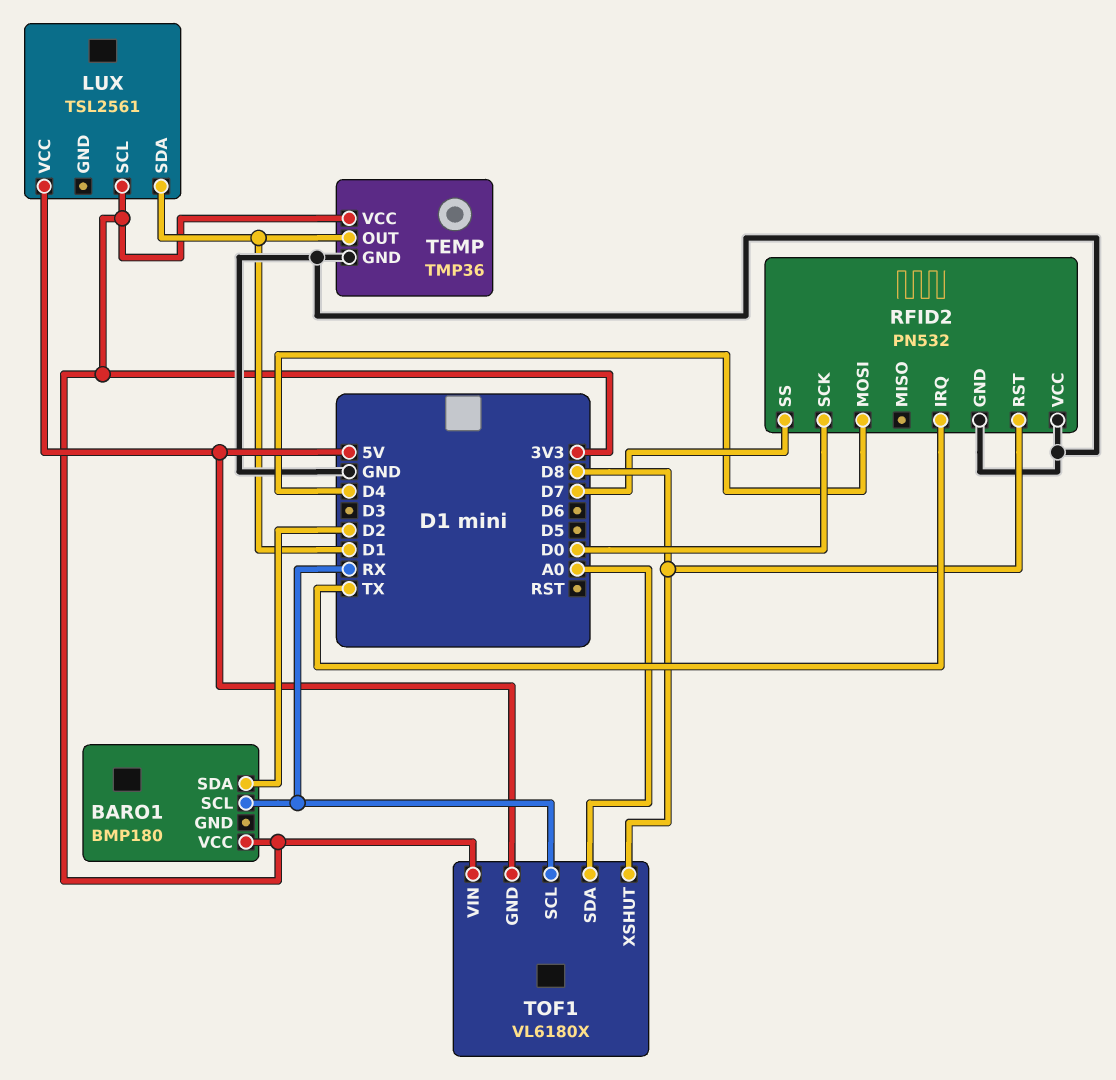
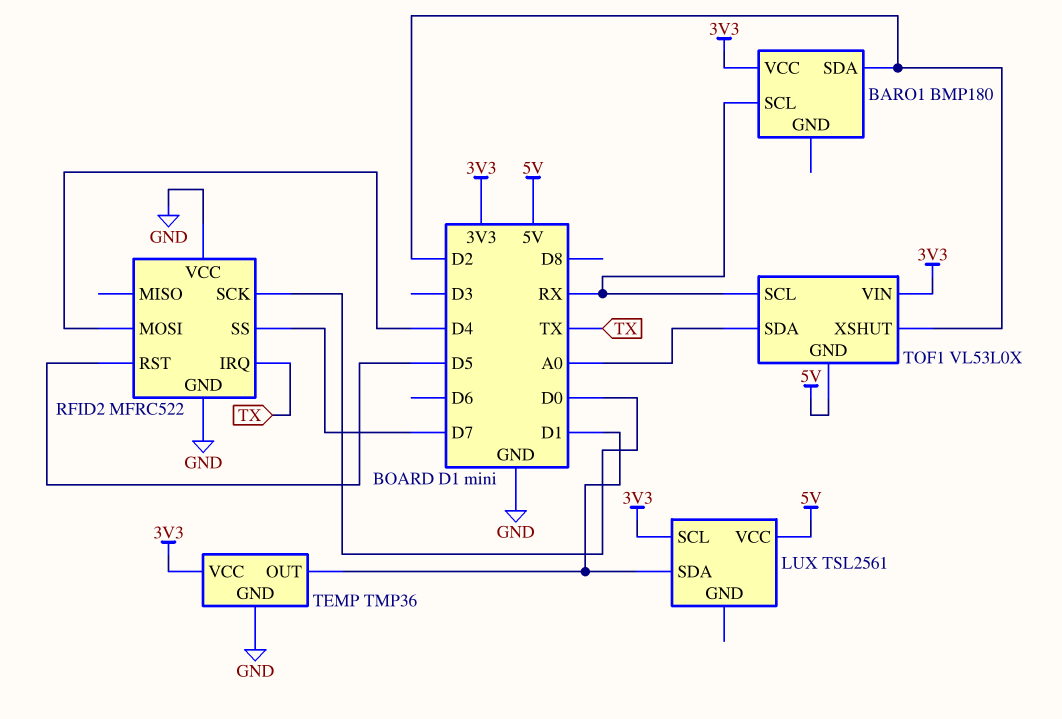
RFID2: PN532 -> MFRC522
RFID2 pin RST: D8 -> D5
TOF1: VL6180X -> VL53L0X
TOF1 pin XSHUT: D8 -> D2

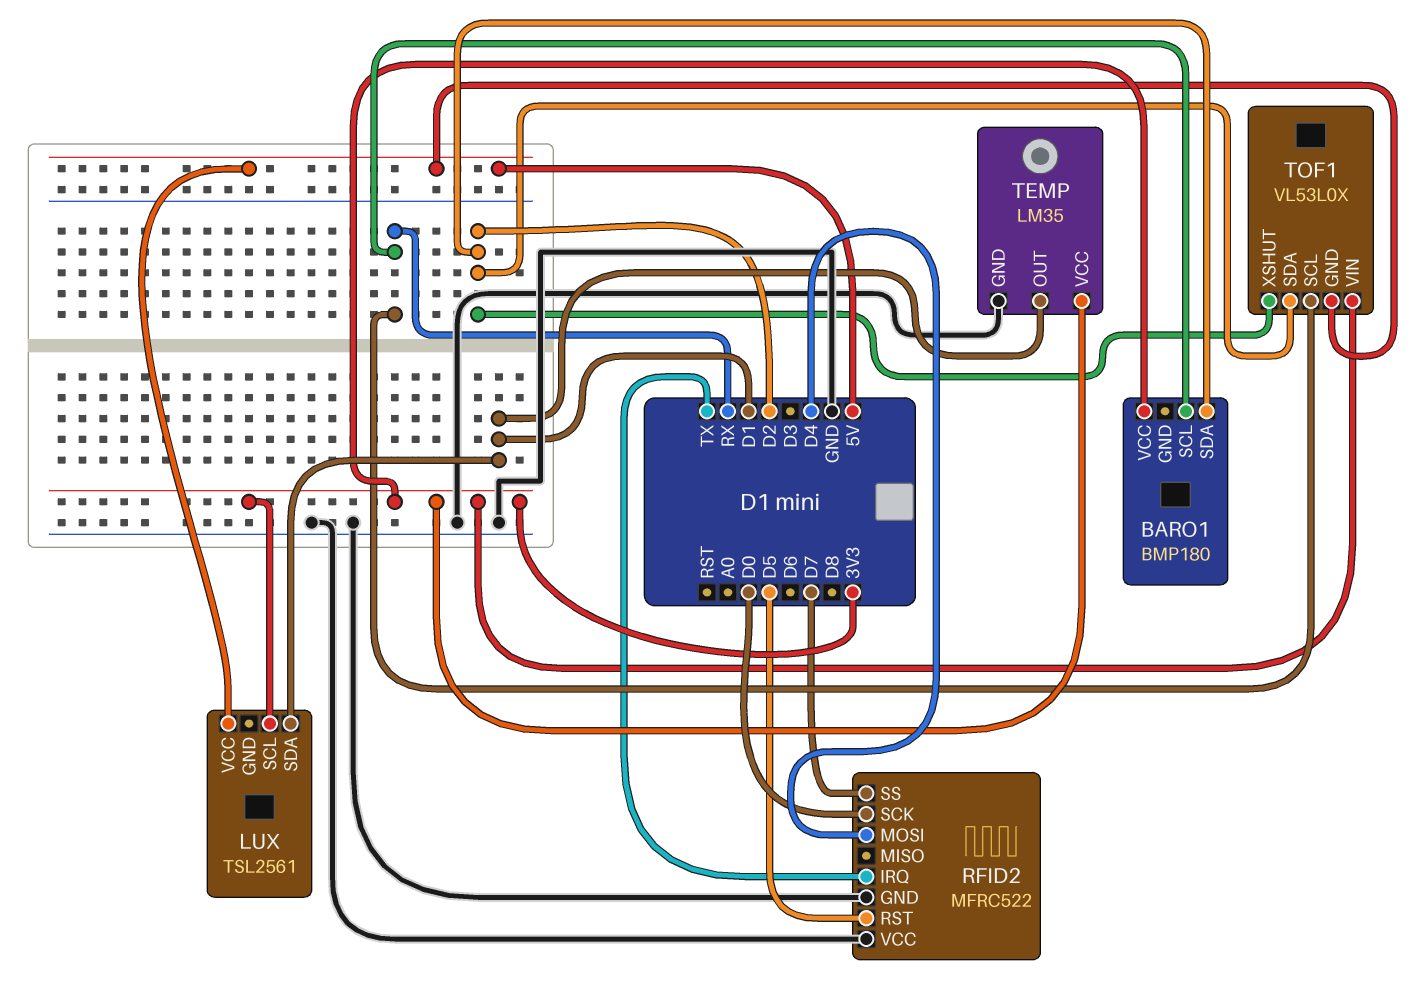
TEMP: TMP36 -> LM35
TOF1 pin SDA: A0 -> D2

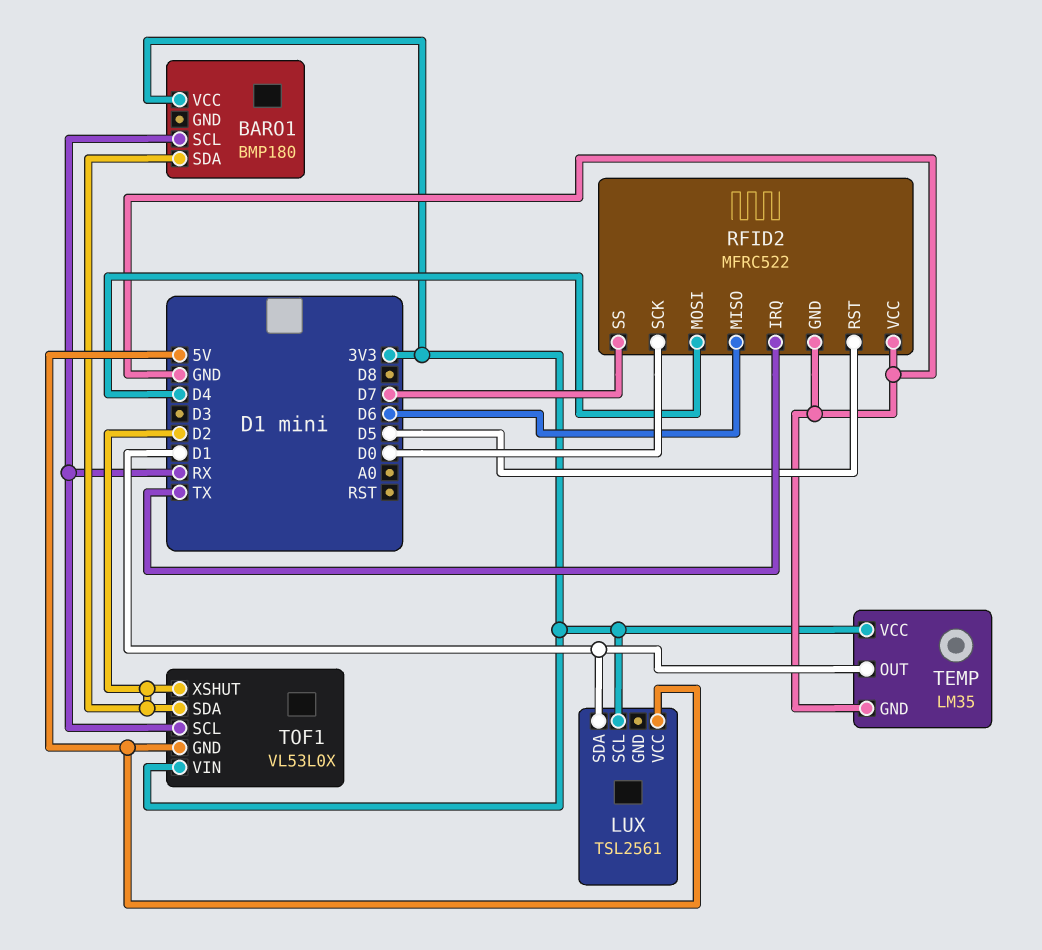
RFID2 pin MISO: none -> D6

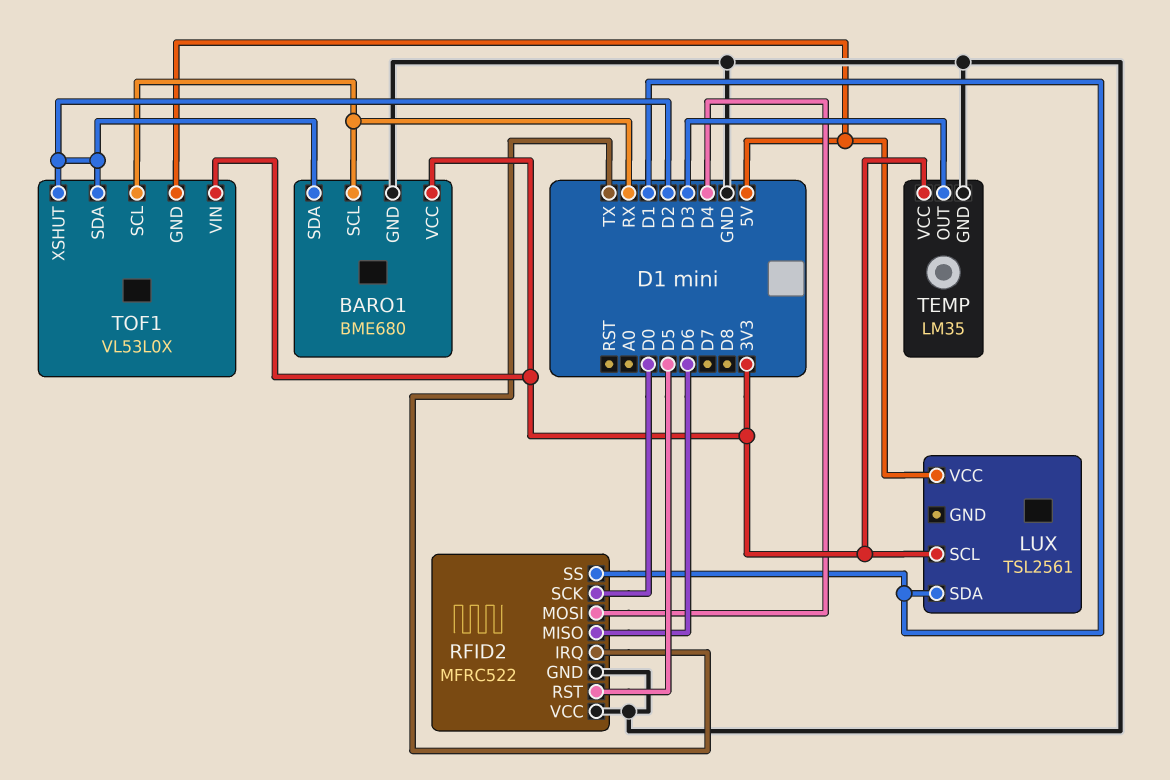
BARO1: BMP180 -> BME680
BARO1 pin GND: none -> GND
RFID2 pin SS: D7 -> D1
TEMP pin OUT: D1 -> D3

